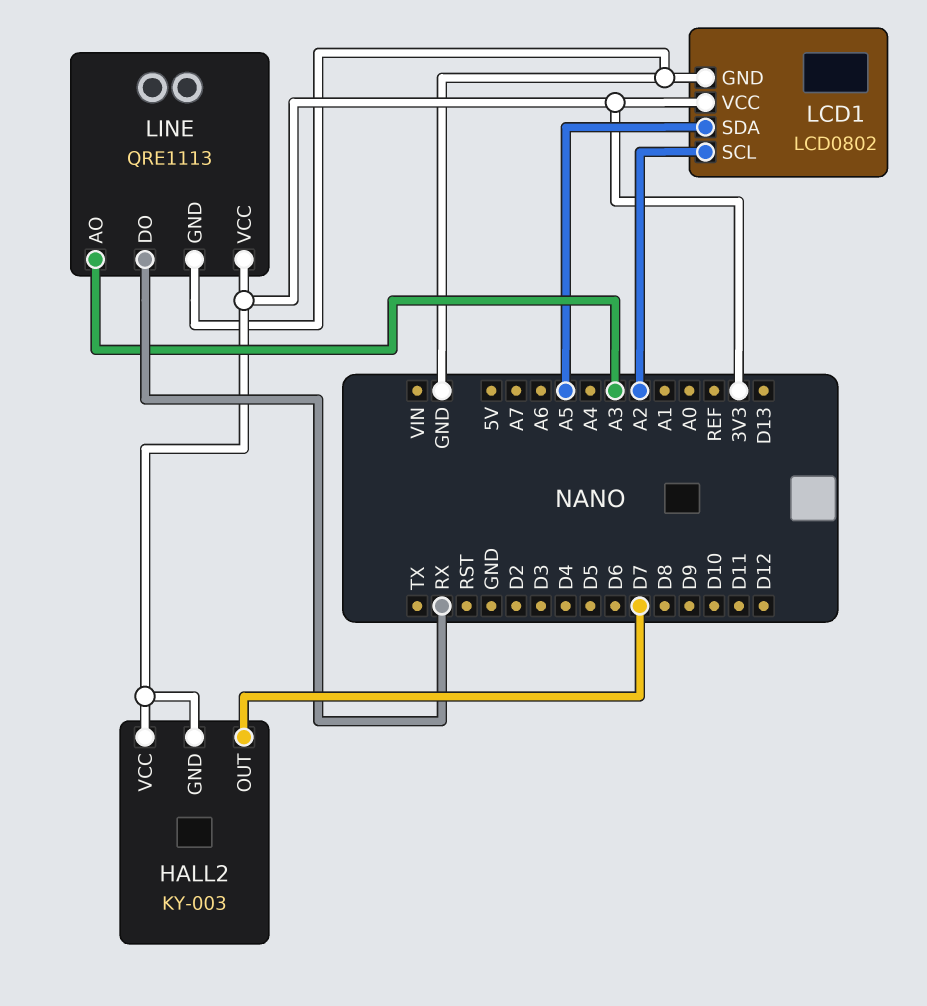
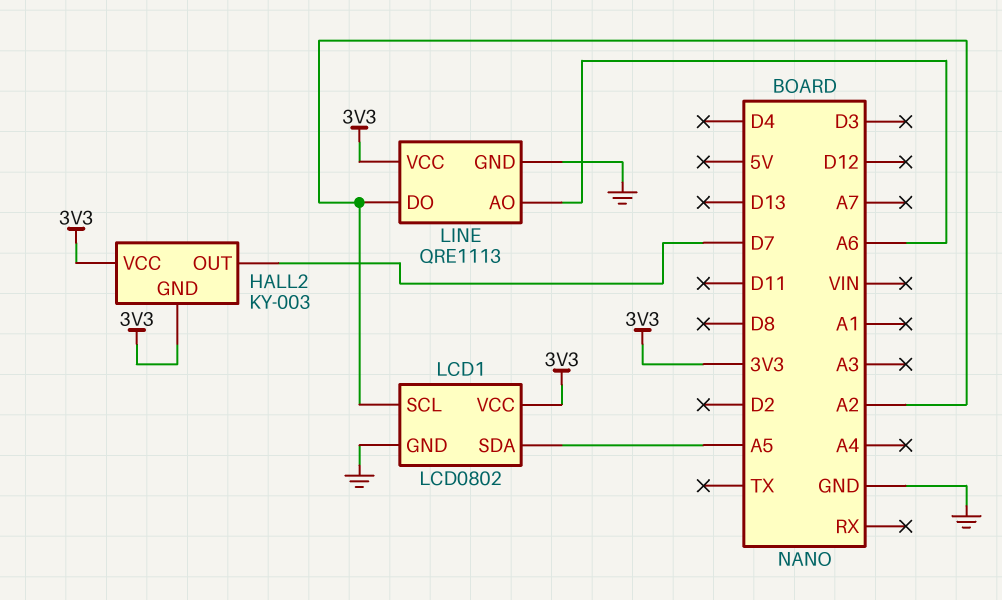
LINE pin AO: A3 -> A6
LINE pin DO: RX -> A2

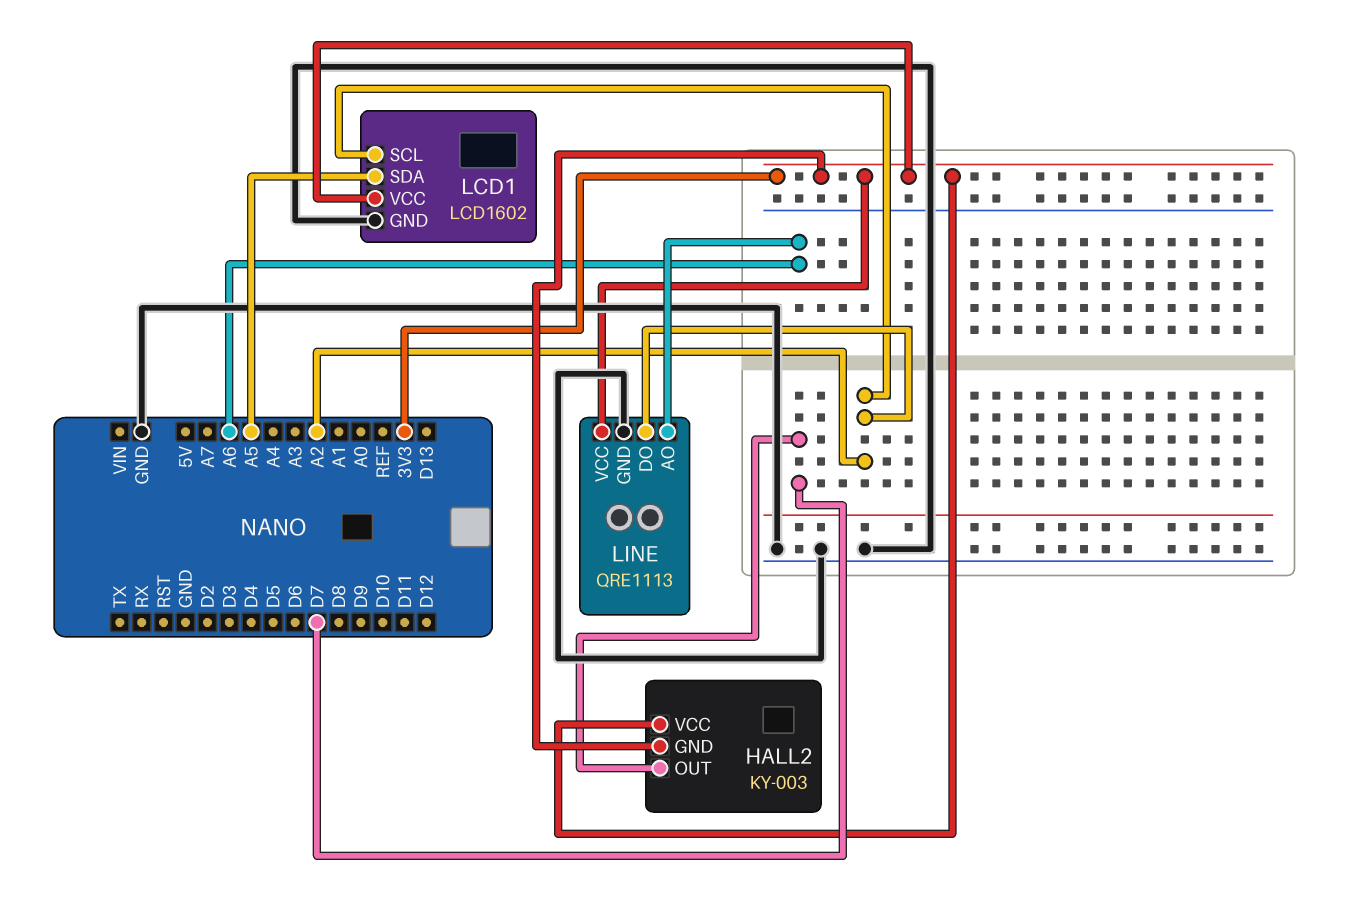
LCD1: LCD0802 -> LCD1602

